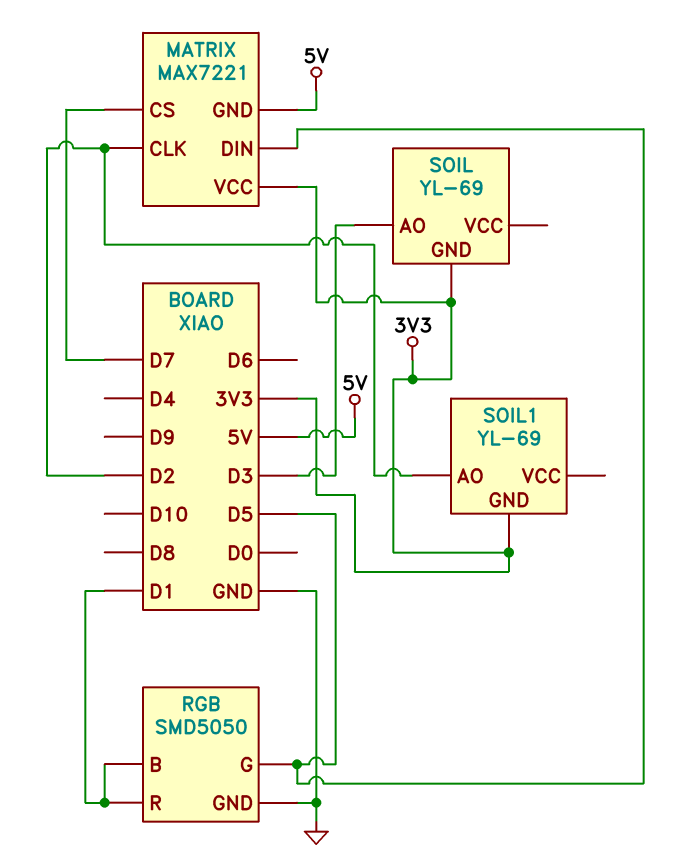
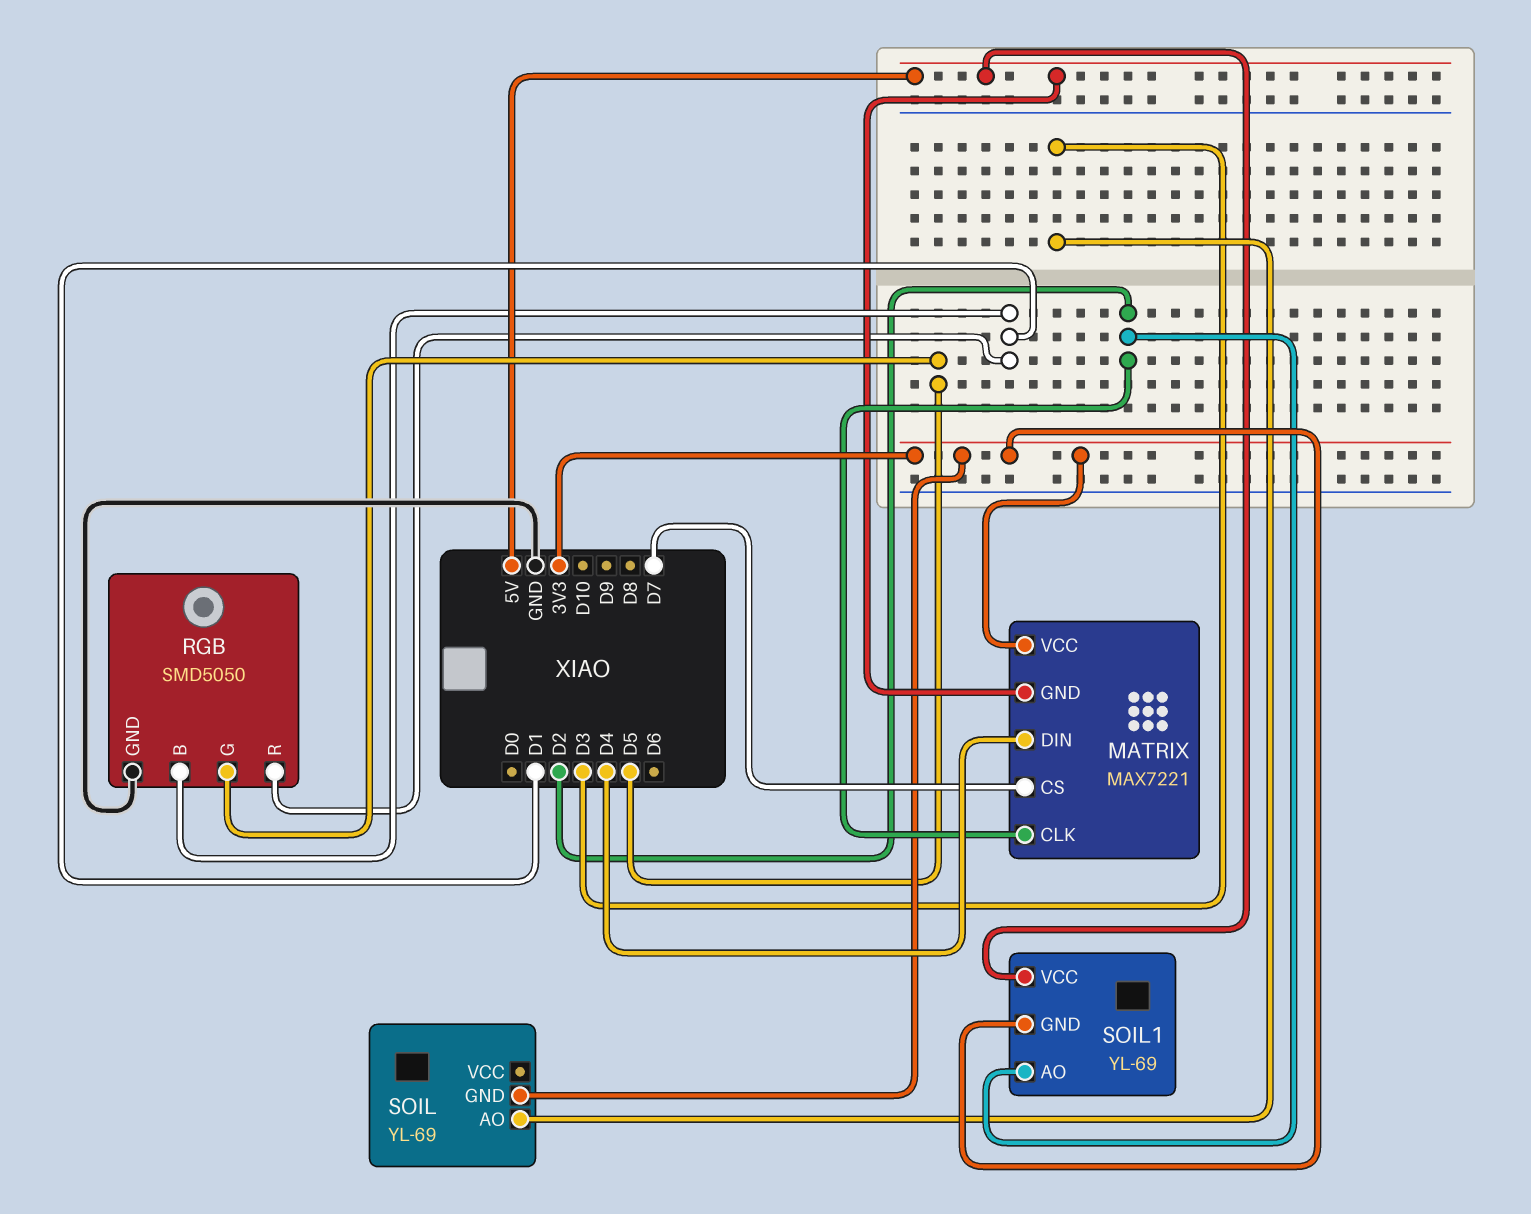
MATRIX pin DIN: D5 -> D4
SOIL1 pin VCC: none -> 5V

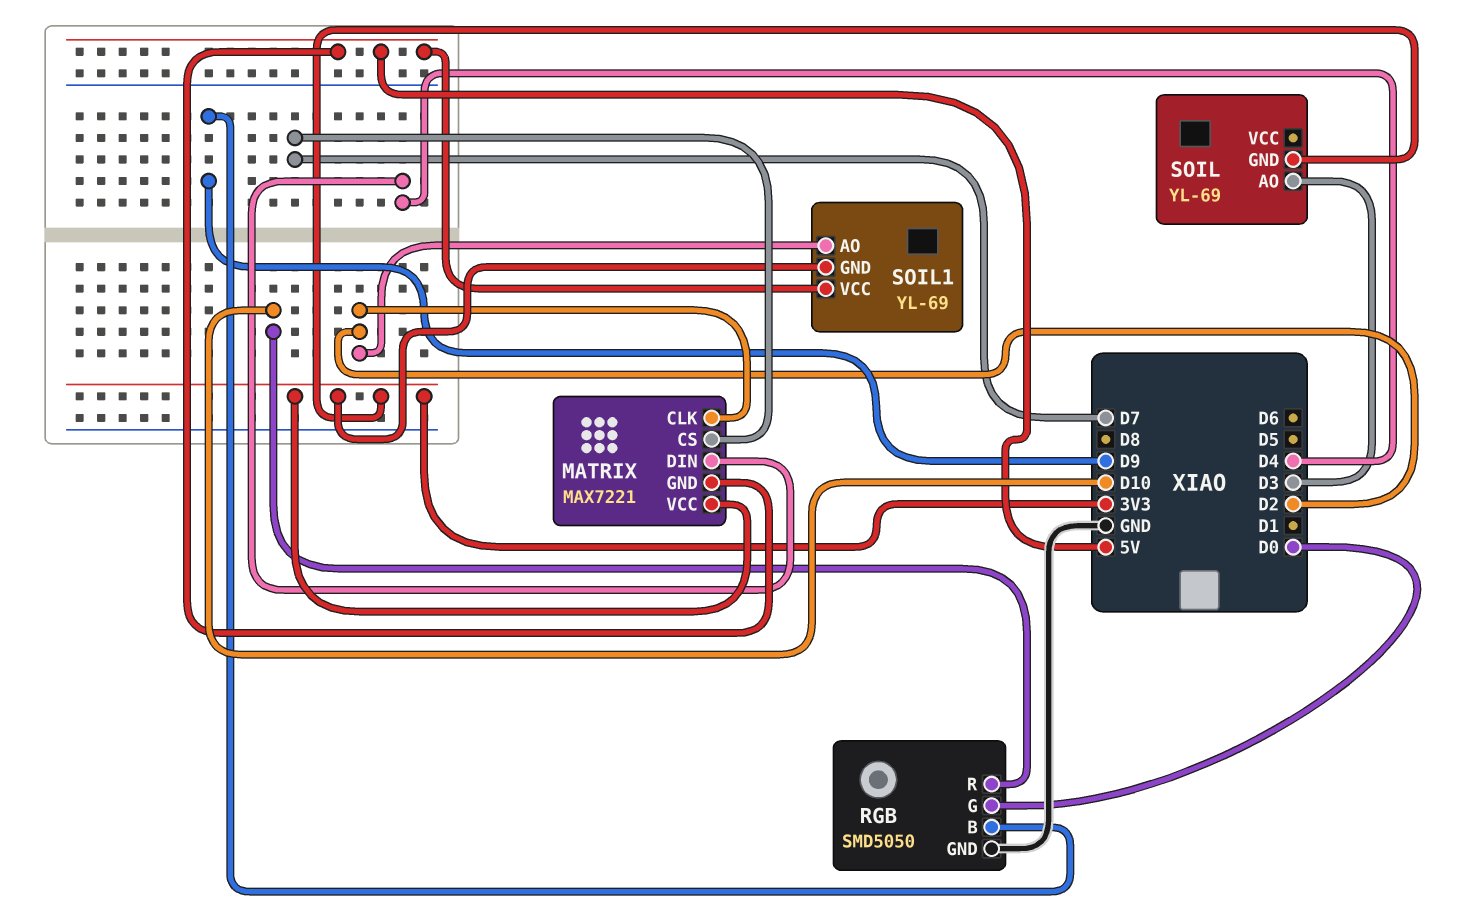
RGB pin B: D1 -> D9
RGB pin G: D5 -> D0
RGB pin R: D1 -> D10

